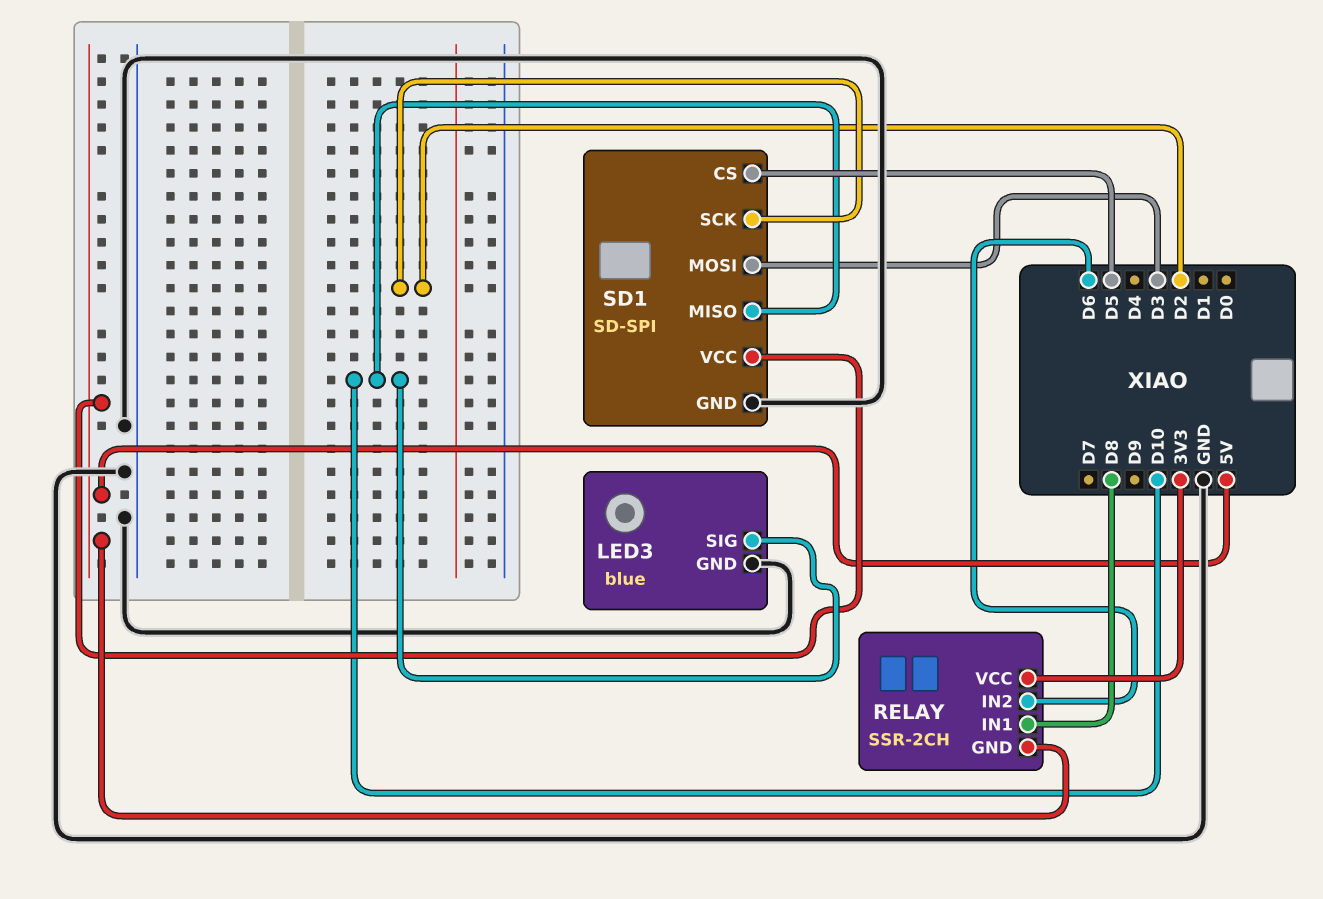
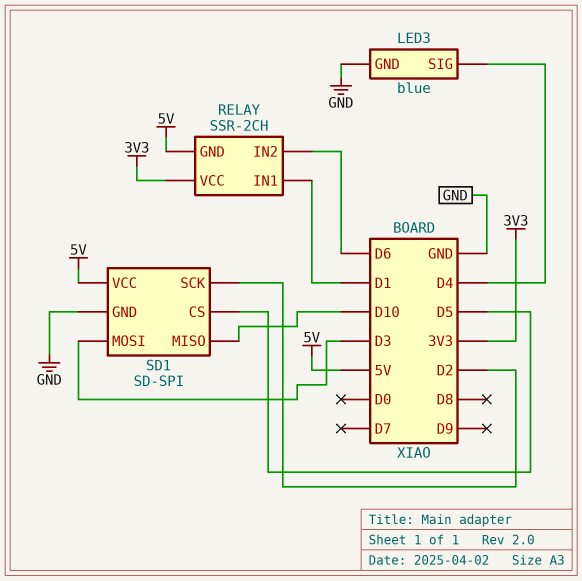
LED3 pin SIG: D10 -> D4
RELAY pin IN1: D8 -> D1

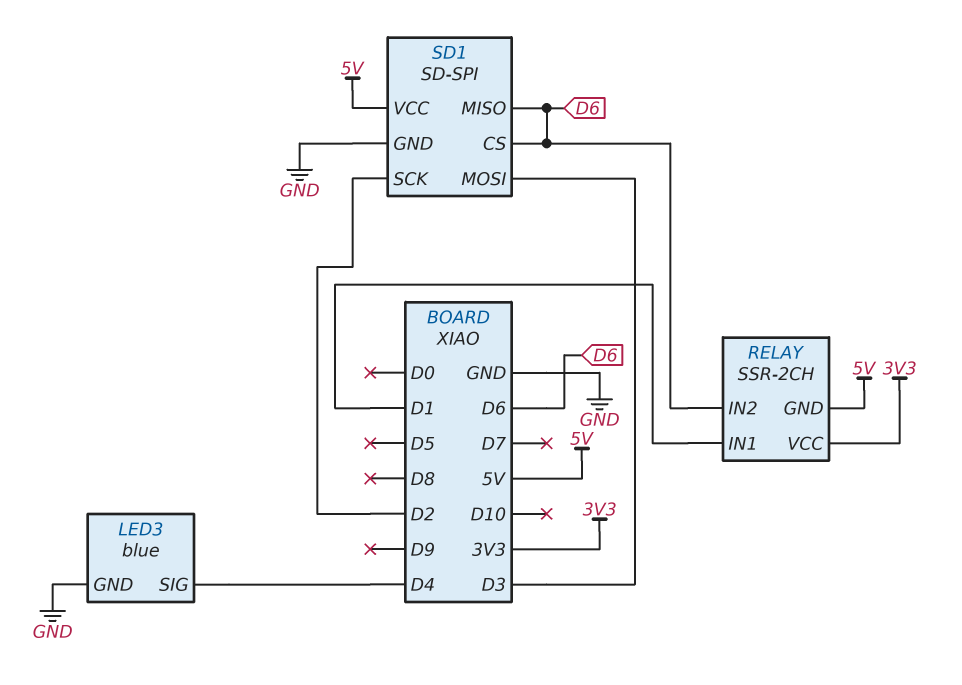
SD1 pin CS: D5 -> D6
SD1 pin MISO: D10 -> D6

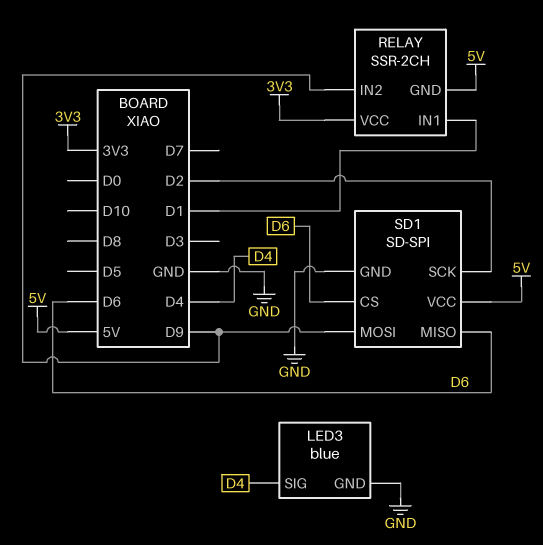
RELAY pin IN2: D6 -> D9
SD1 pin MOSI: D3 -> D9

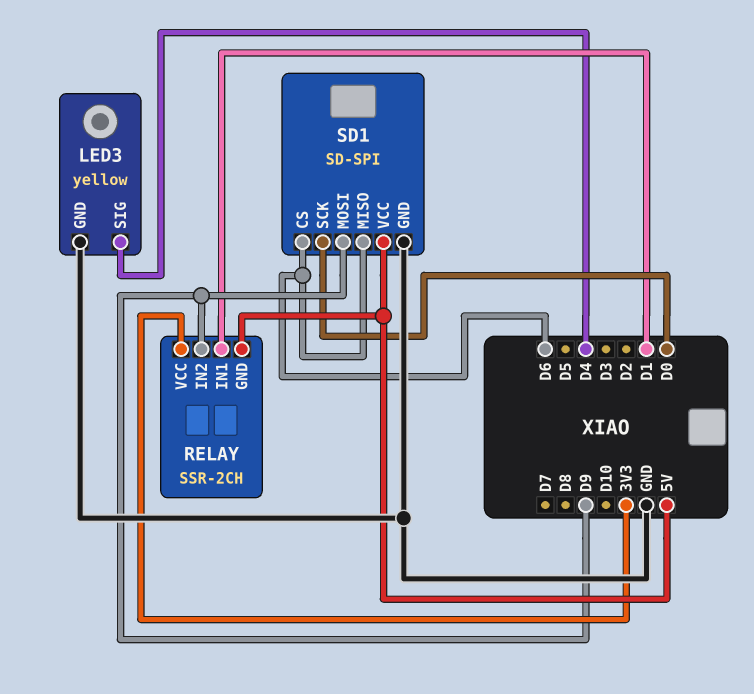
LED3: blue -> yellow
SD1 pin SCK: D2 -> D0

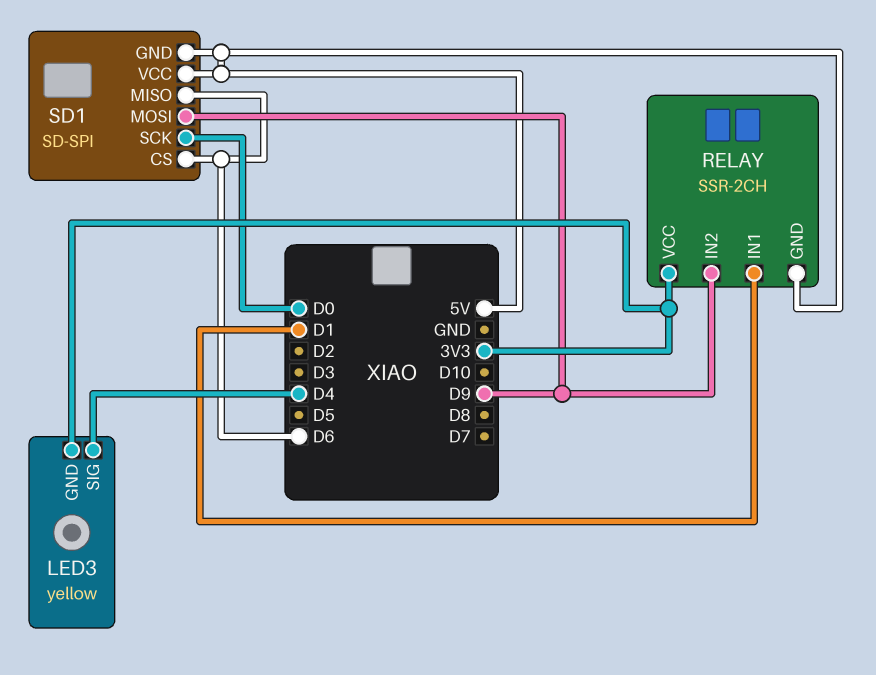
LED3 pin GND: GND -> 3V3
SD1 pin GND: GND -> 5V

